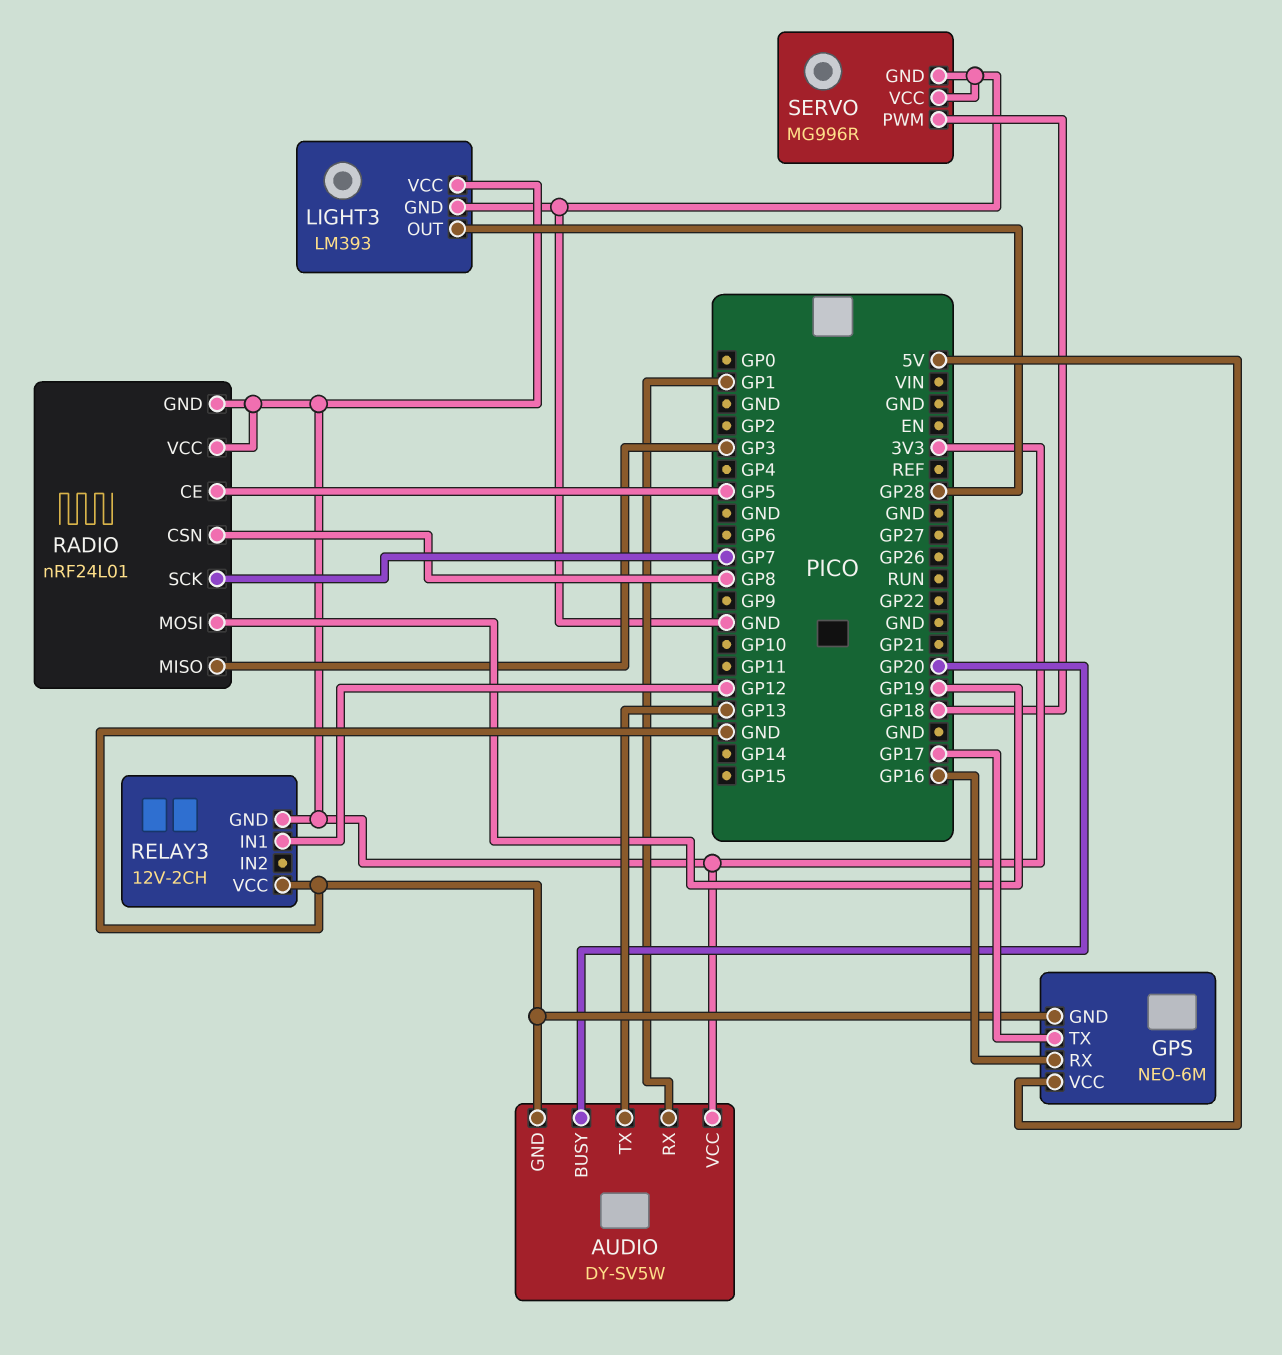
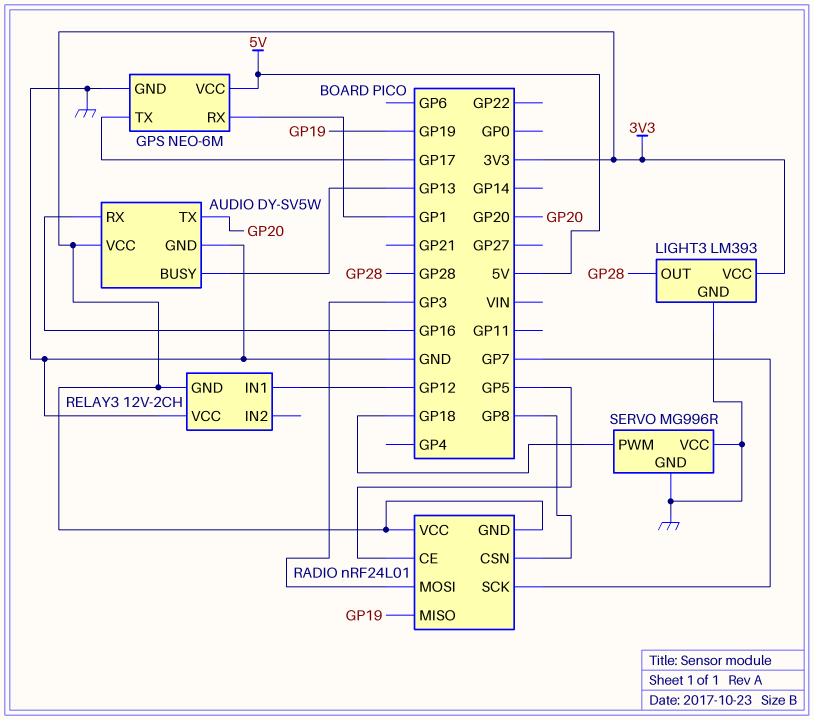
AUDIO pin BUSY: GP20 -> GP13
AUDIO pin RX: GP1 -> GP16
AUDIO pin TX: GP13 -> GP20
GPS pin RX: GP16 -> GP1
RADIO pin MISO: GP3 -> GP19
RADIO pin MOSI: GP19 -> GP3

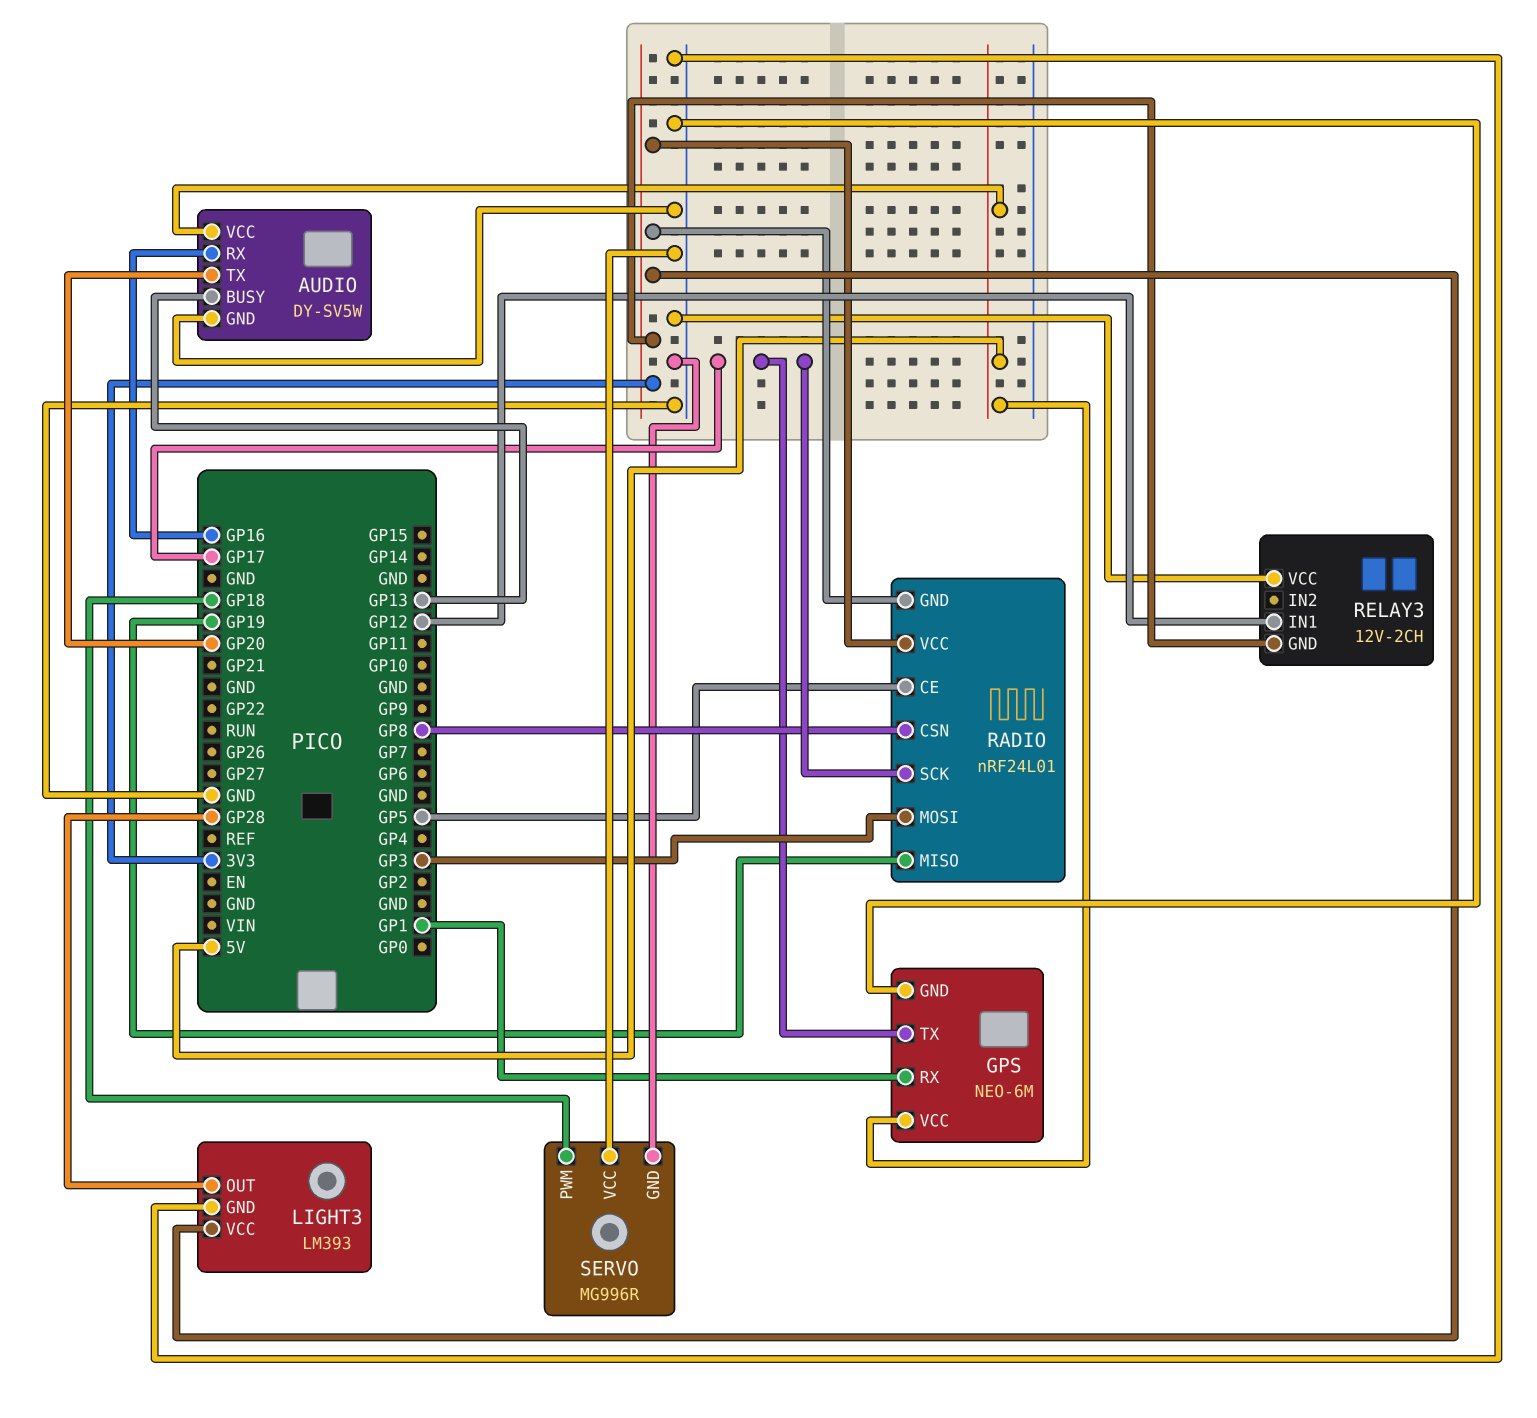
AUDIO pin VCC: 3V3 -> 5V
RADIO pin SCK: GP7 -> GP17

